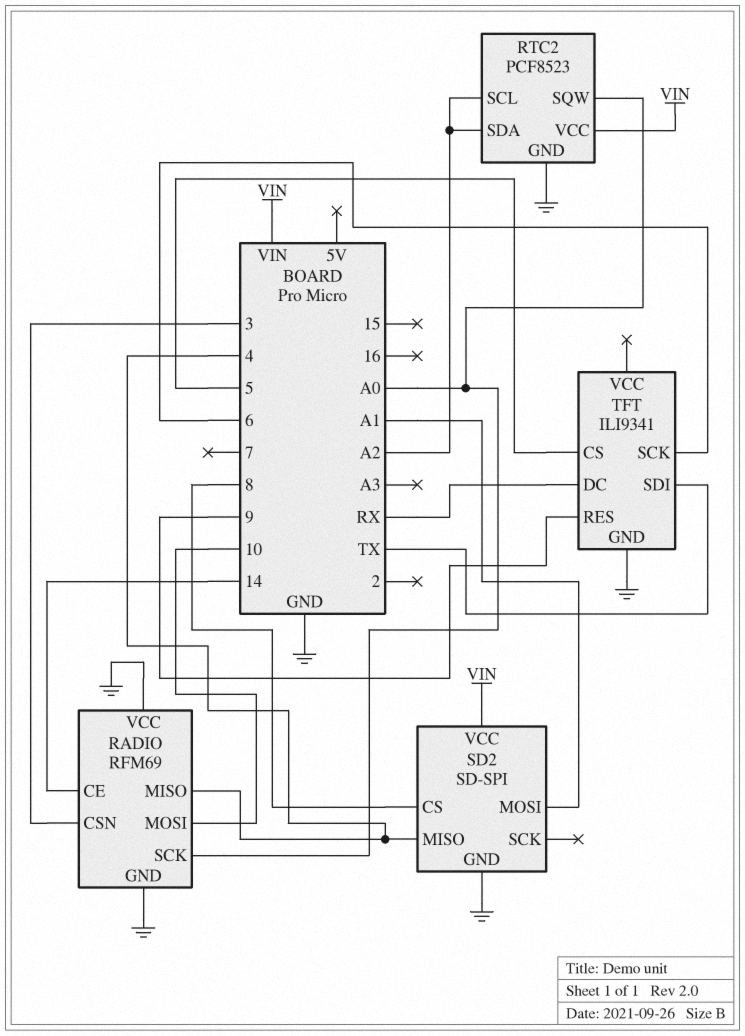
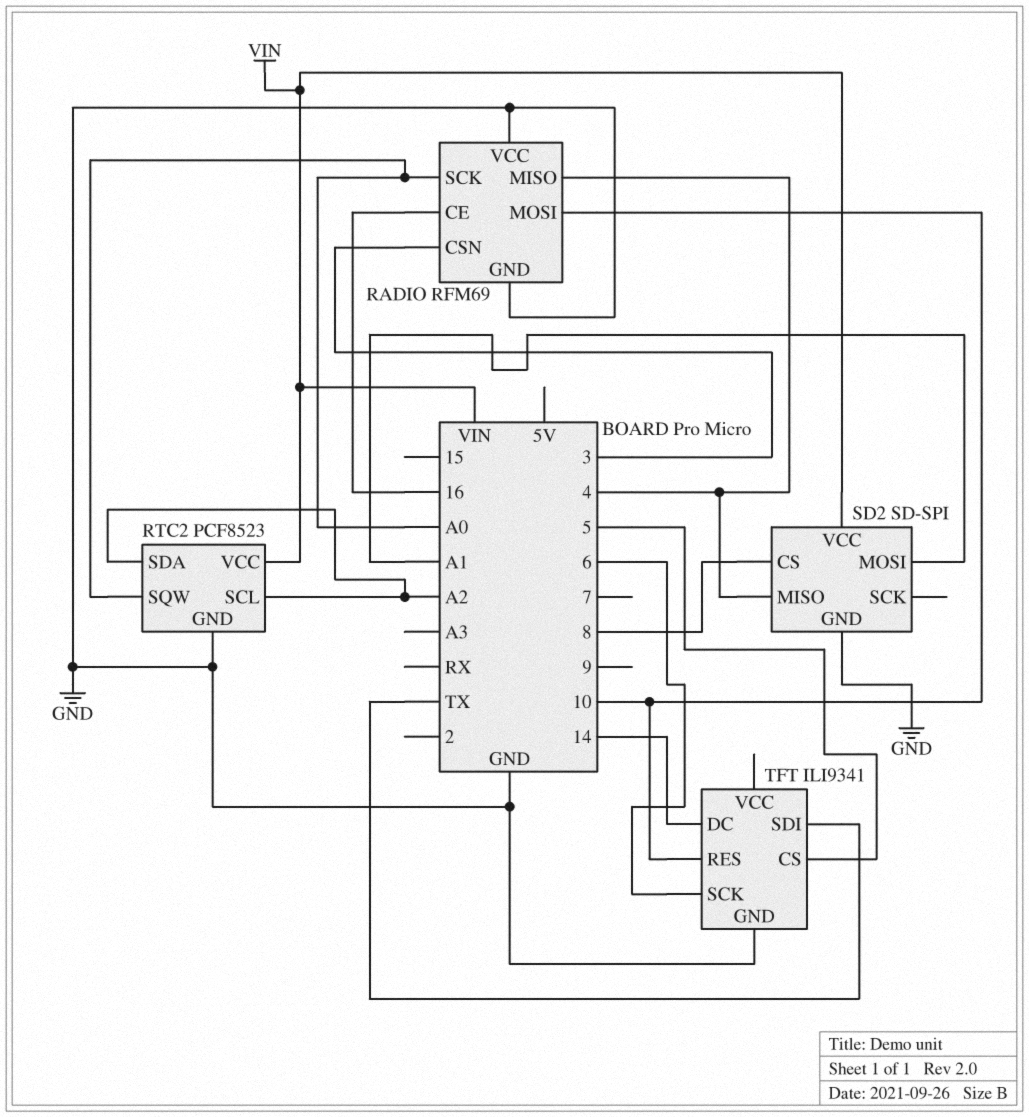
RADIO pin CE: 14 -> 16
TFT pin DC: RX -> 14
TFT pin RES: 9 -> 10

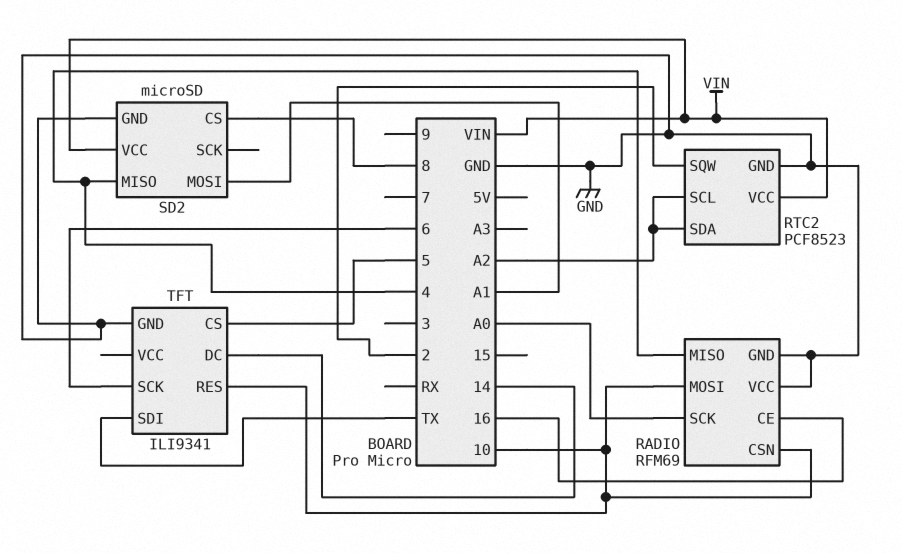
RADIO pin CSN: 3 -> 10
RTC2 pin SQW: A0 -> 2
SD2: SD-SPI -> microSD

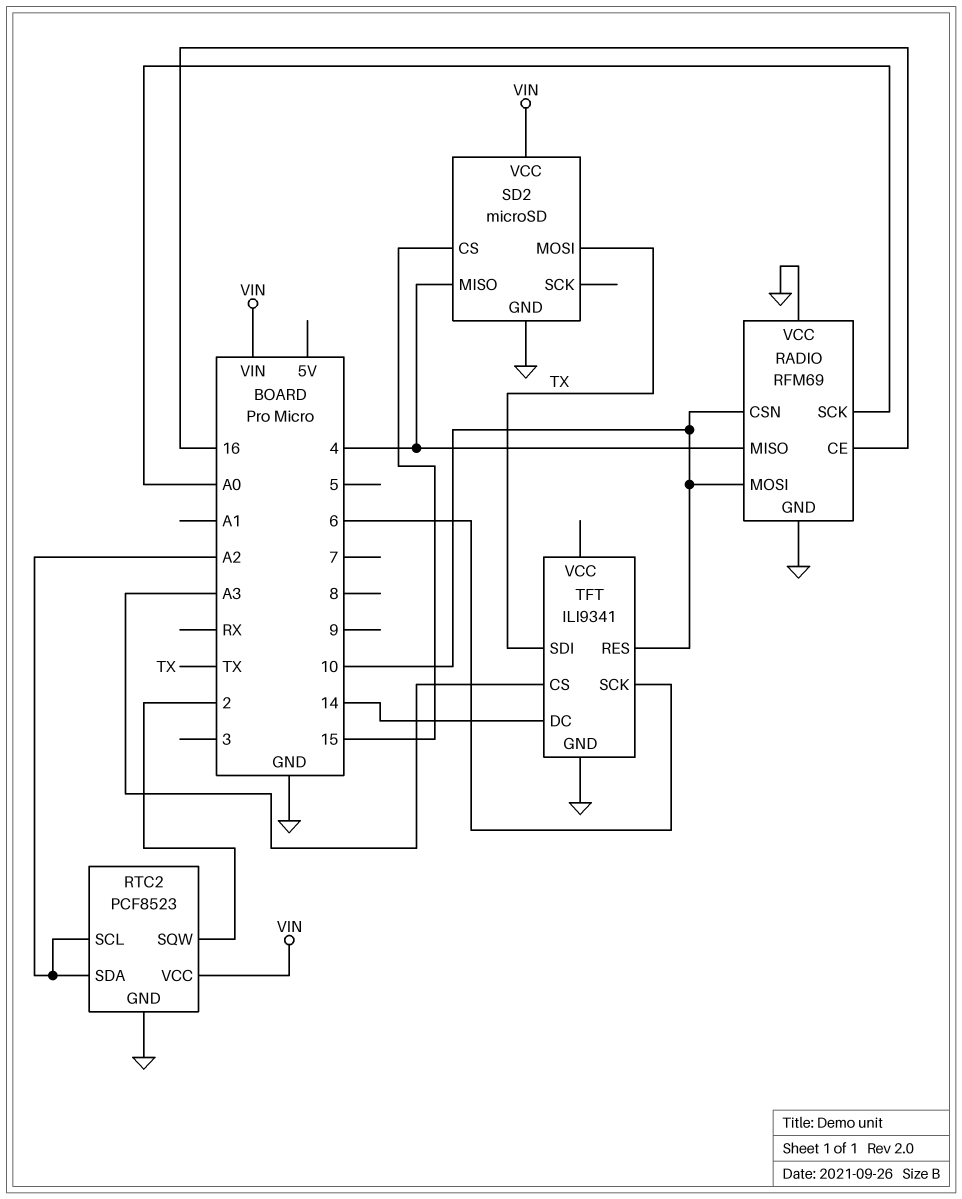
SD2 pin CS: 8 -> 15
SD2 pin MOSI: A1 -> TX
TFT pin CS: 5 -> A3

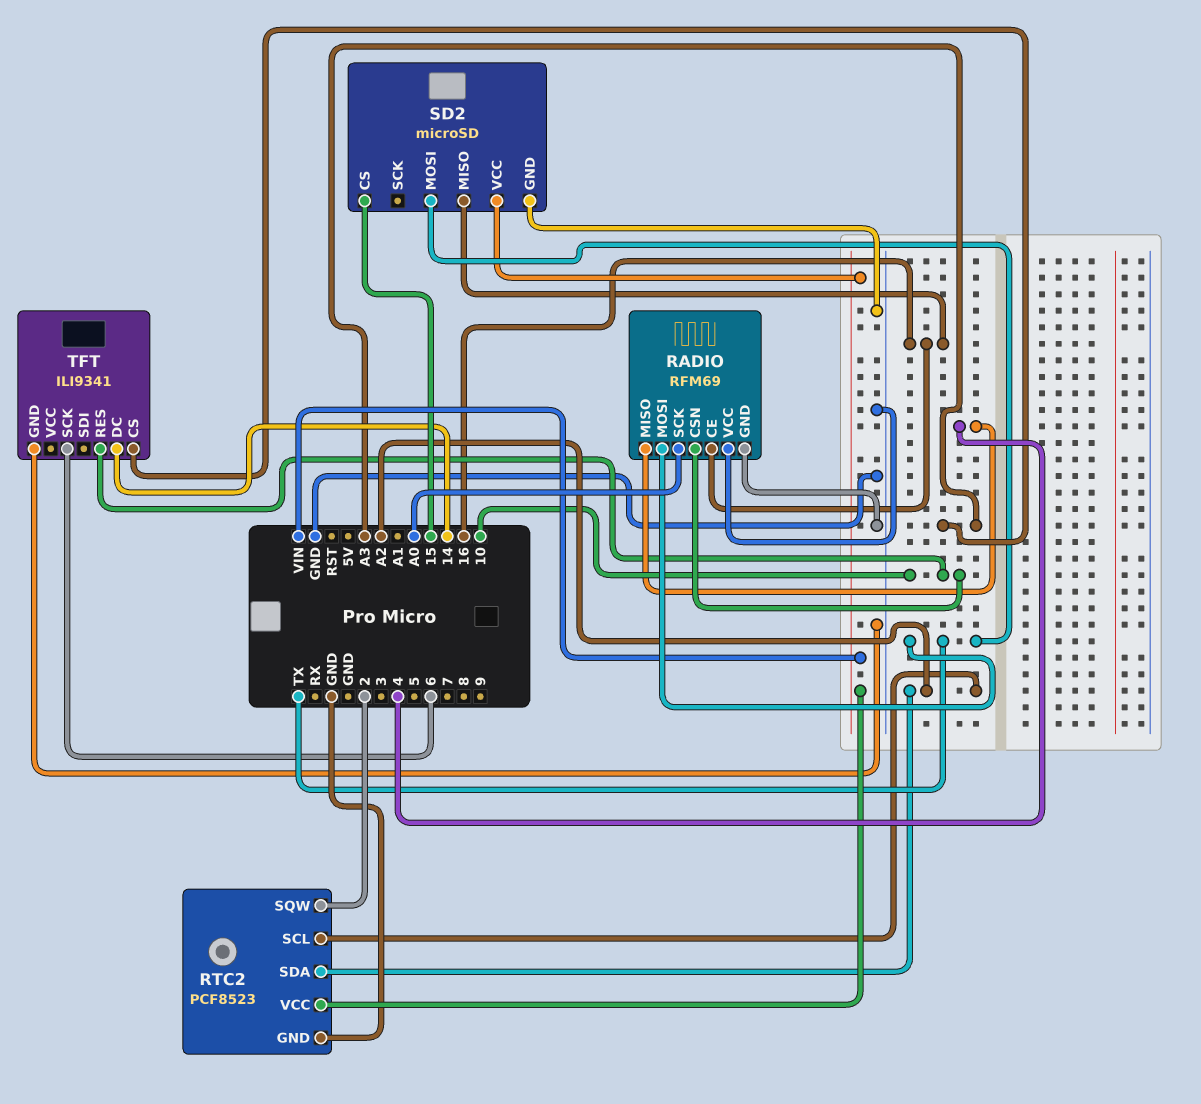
RADIO pin MOSI: 10 -> TX
SD2 pin MISO: 4 -> 16
TFT pin SDI: TX -> none

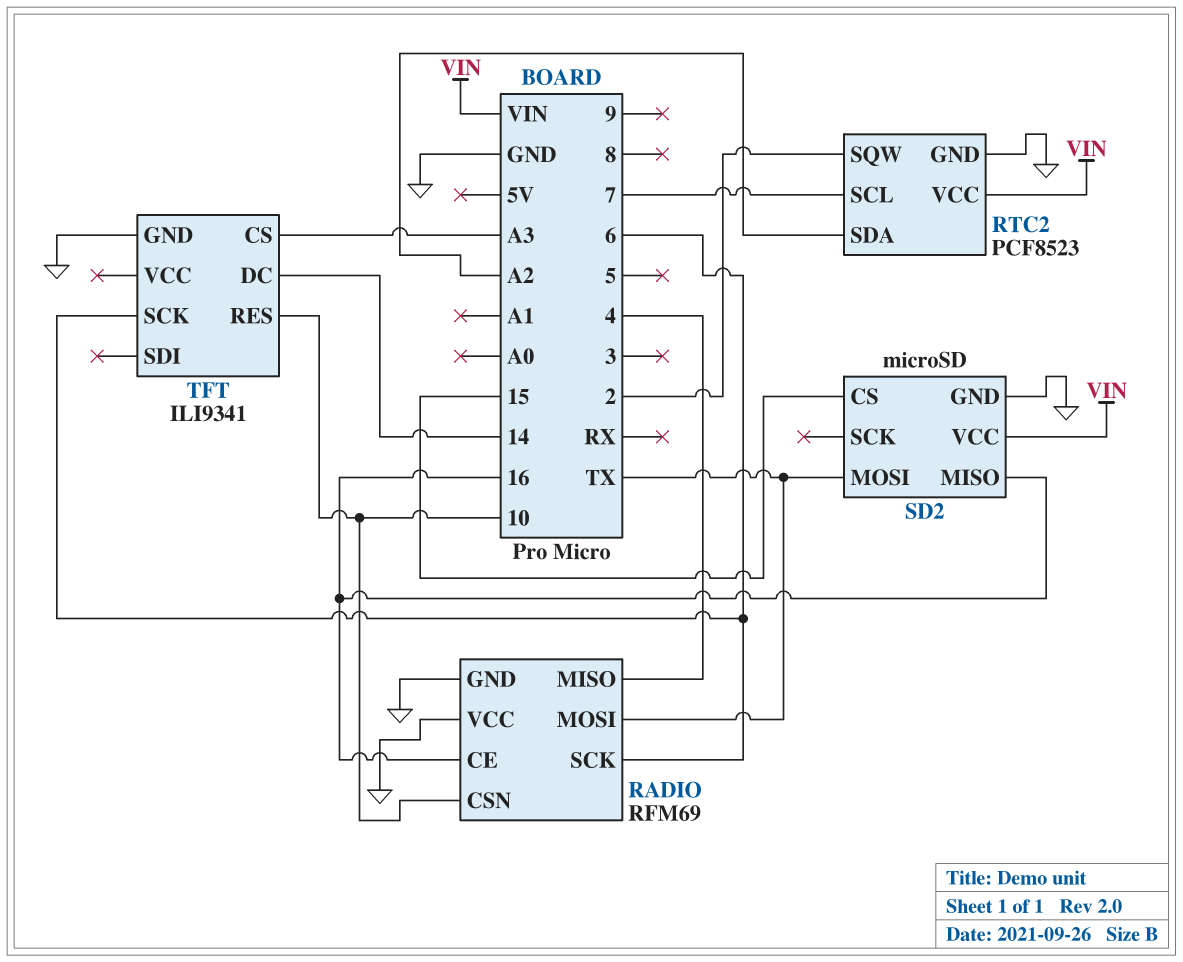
RADIO pin SCK: A0 -> 6
RTC2 pin SCL: A2 -> 7

